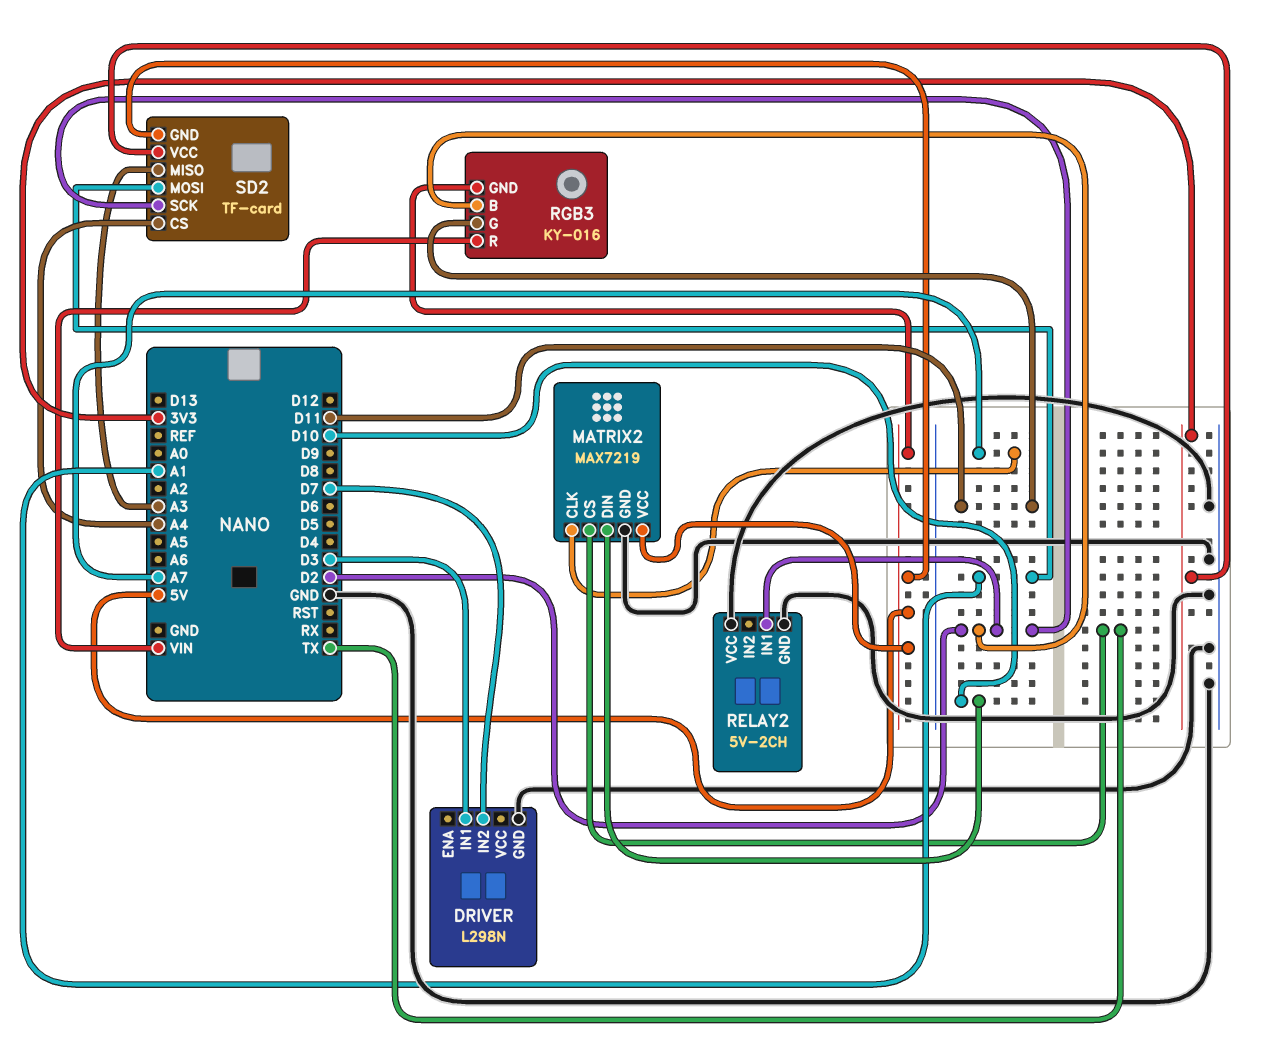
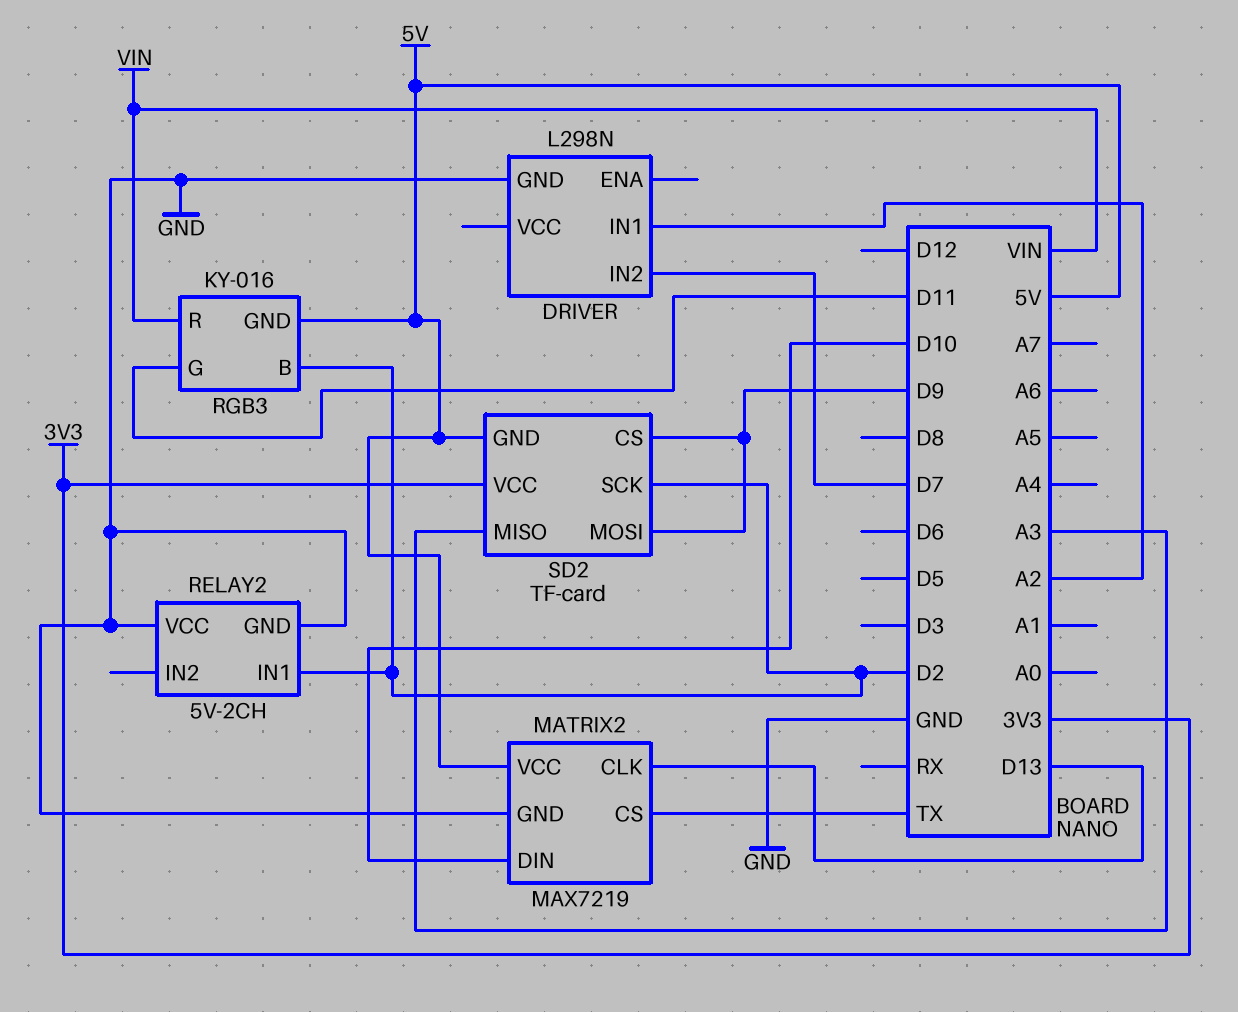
DRIVER pin IN1: D3 -> A2
MATRIX2 pin CLK: A7 -> D13
SD2 pin CS: A4 -> D9
SD2 pin MOSI: A1 -> D9

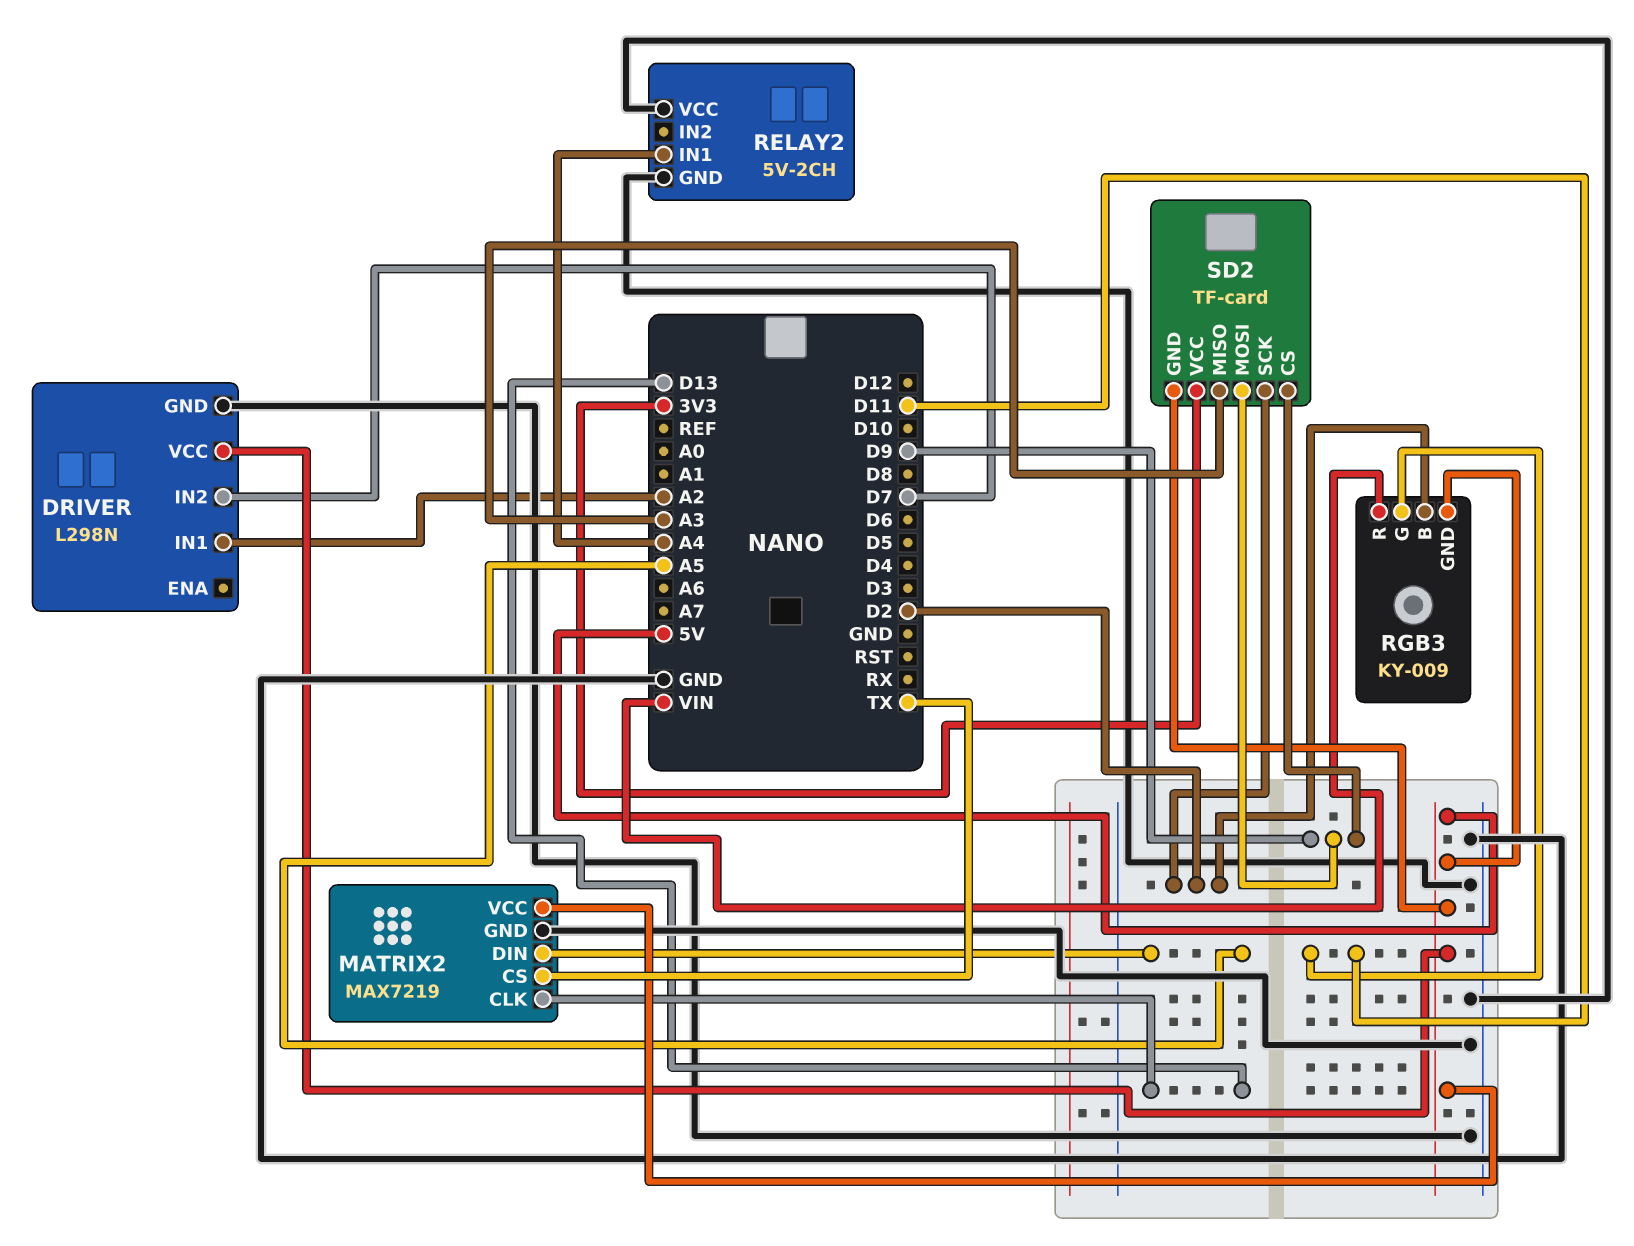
DRIVER pin VCC: none -> 5V
MATRIX2 pin DIN: D10 -> A5
RELAY2 pin IN1: D2 -> A4
RGB3: KY-016 -> KY-009

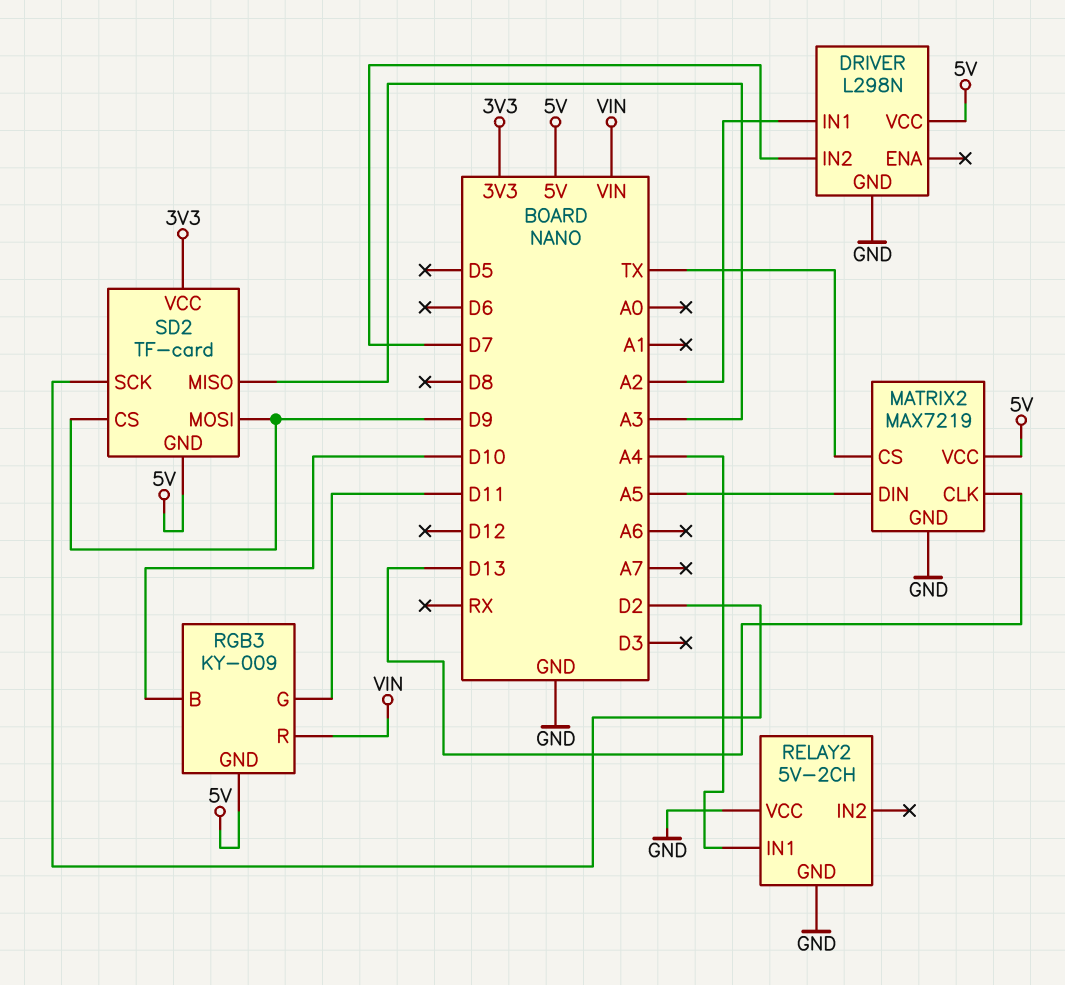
RGB3 pin B: D2 -> D10

